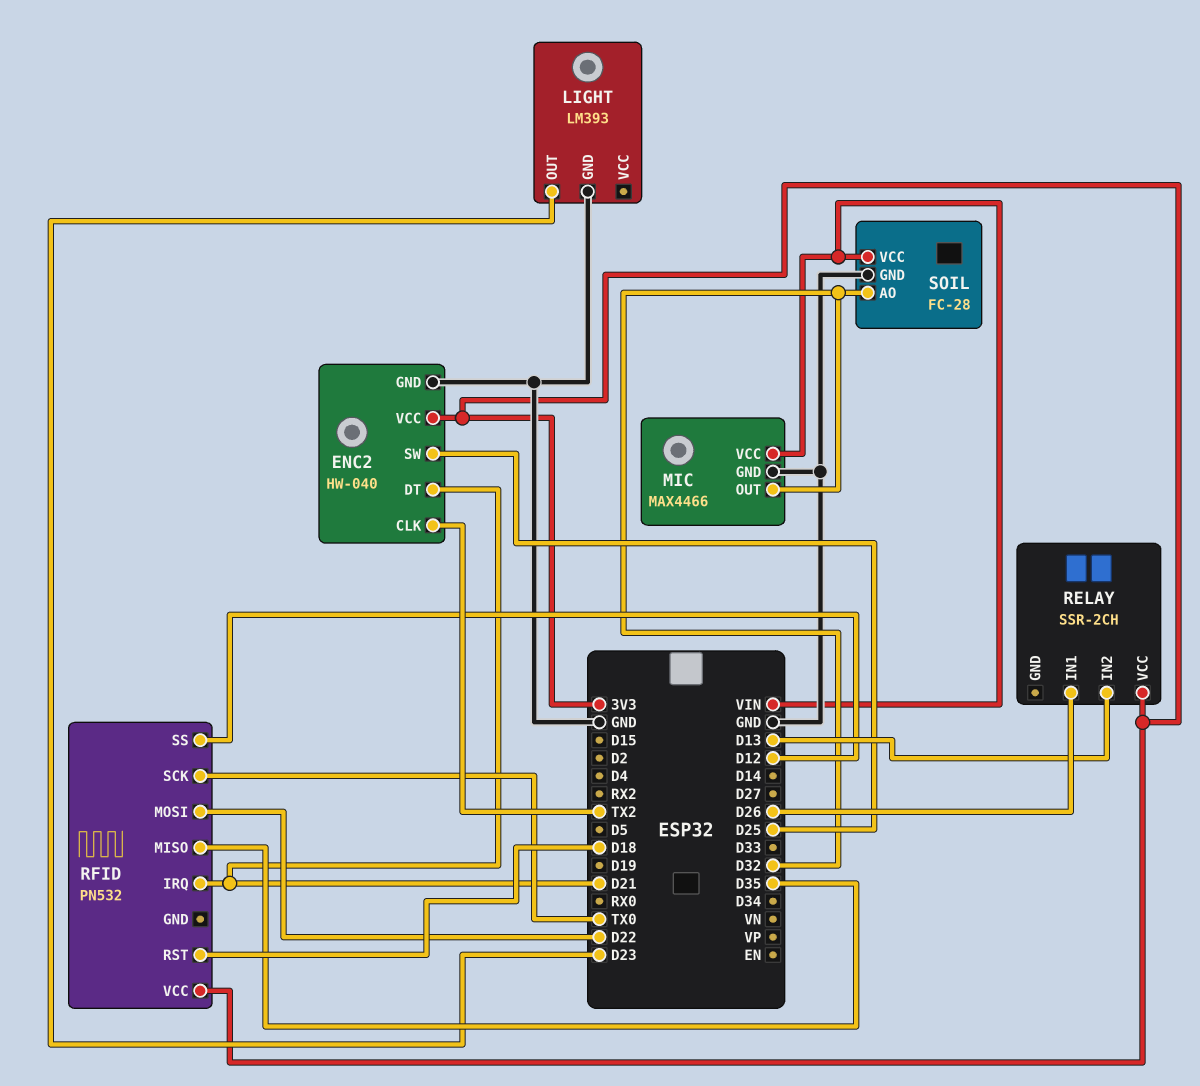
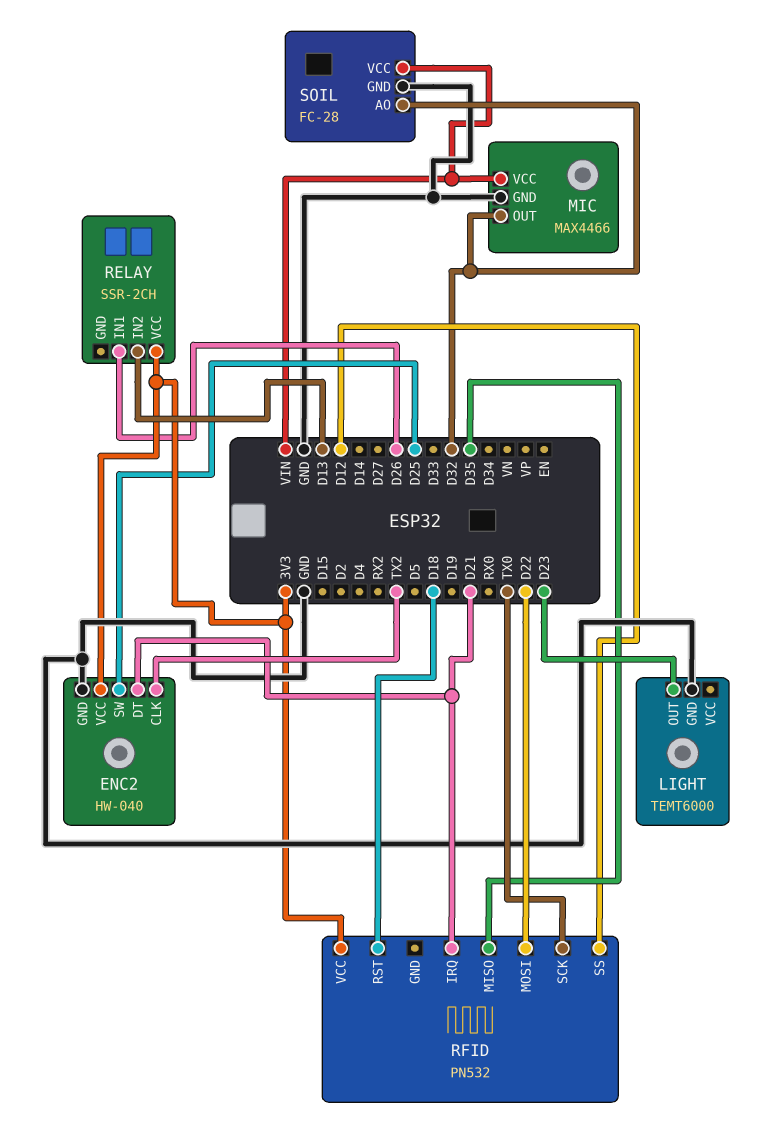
LIGHT: LM393 -> TEMT6000

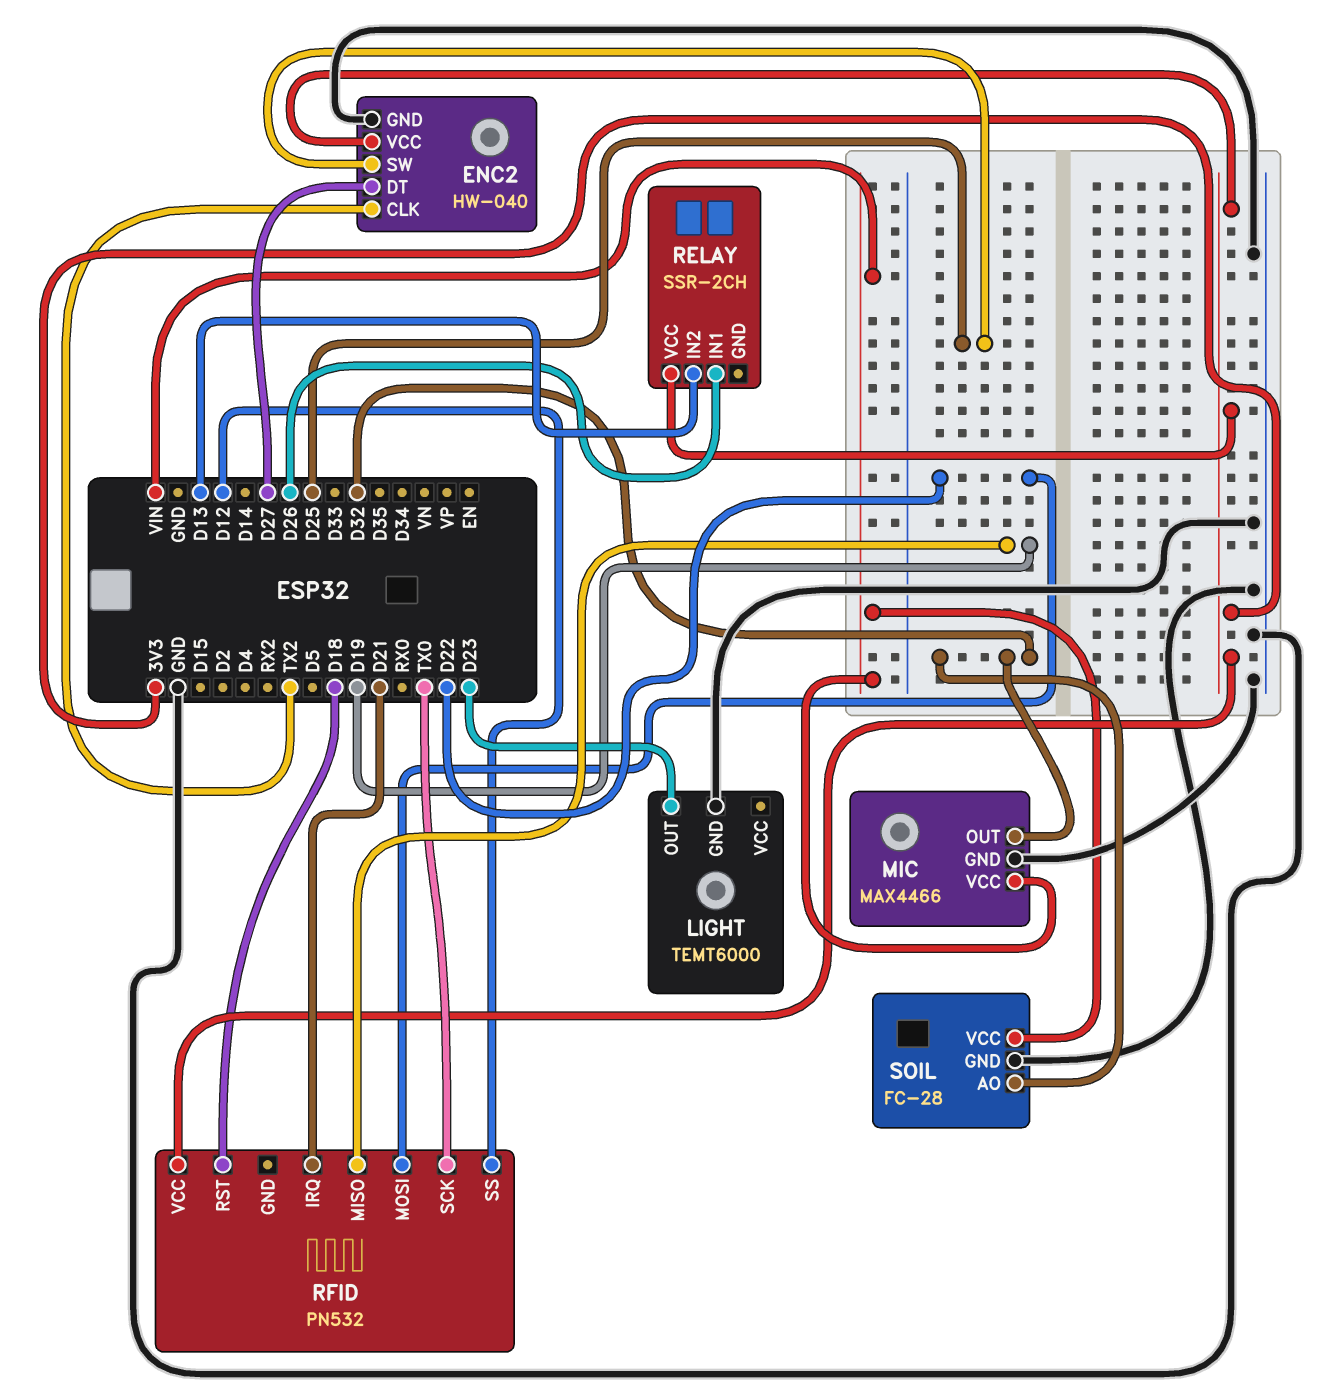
ENC2 pin DT: D21 -> D27
RFID pin MISO: D35 -> D19

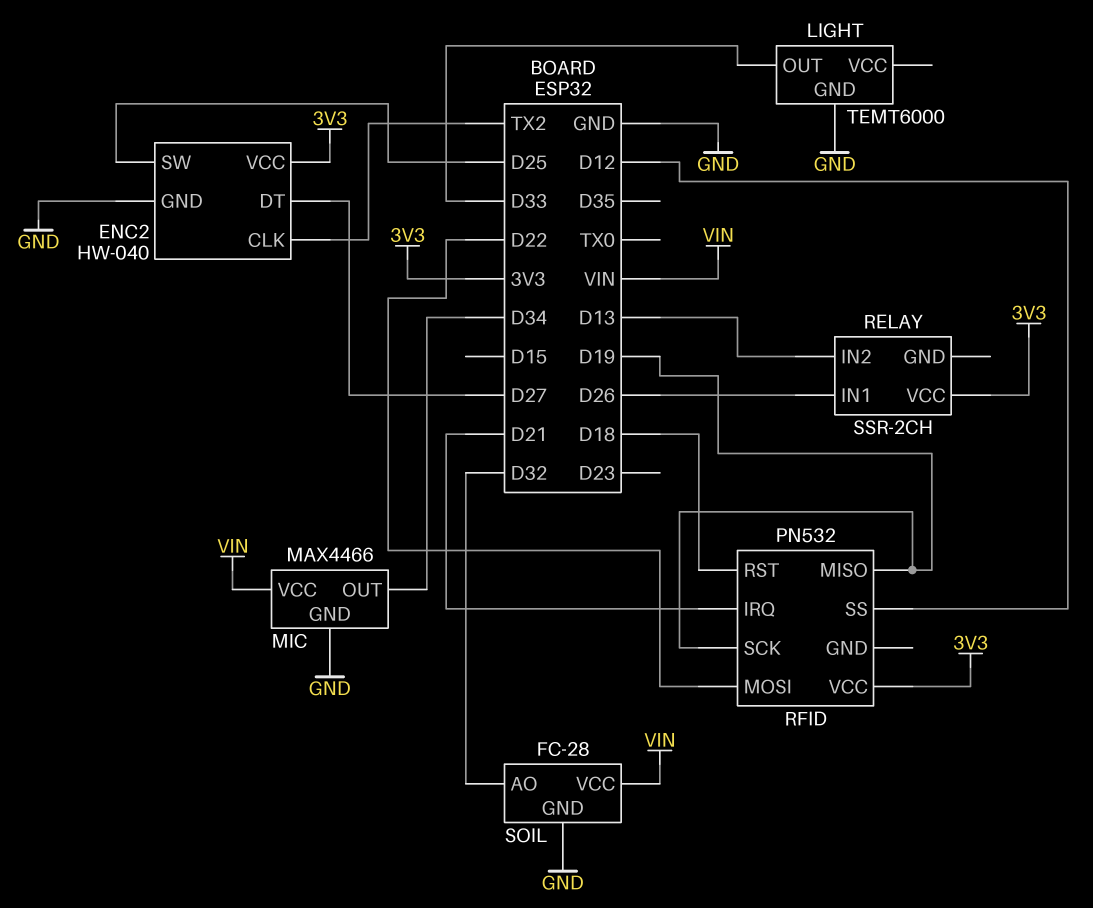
LIGHT pin OUT: D23 -> D33
MIC pin OUT: D32 -> D34
RFID pin SCK: TX0 -> D19

